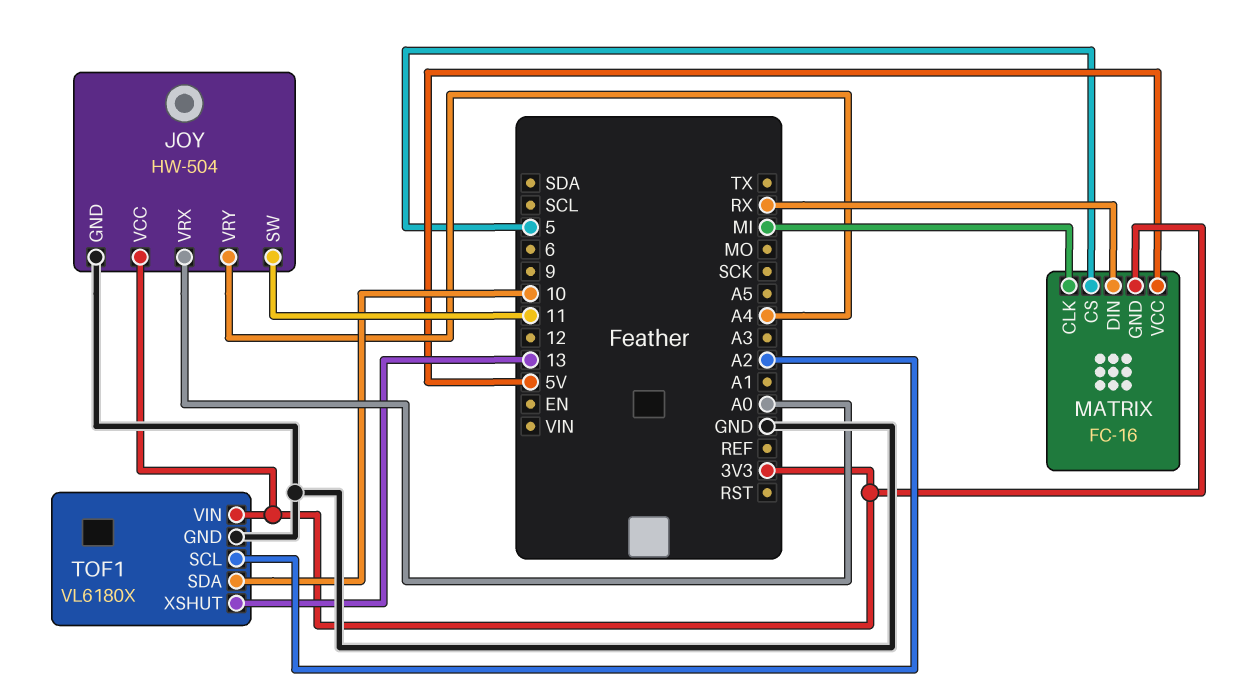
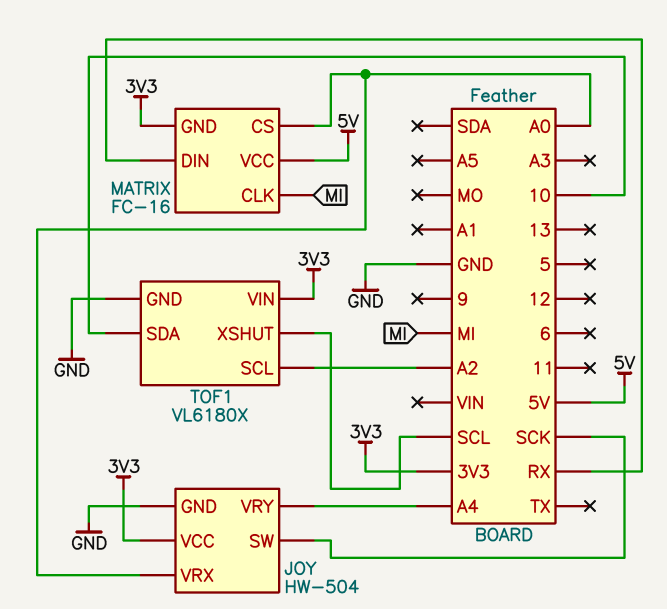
JOY pin SW: 11 -> SCK
MATRIX pin CS: 5 -> A0
TOF1 pin XSHUT: 13 -> SCL

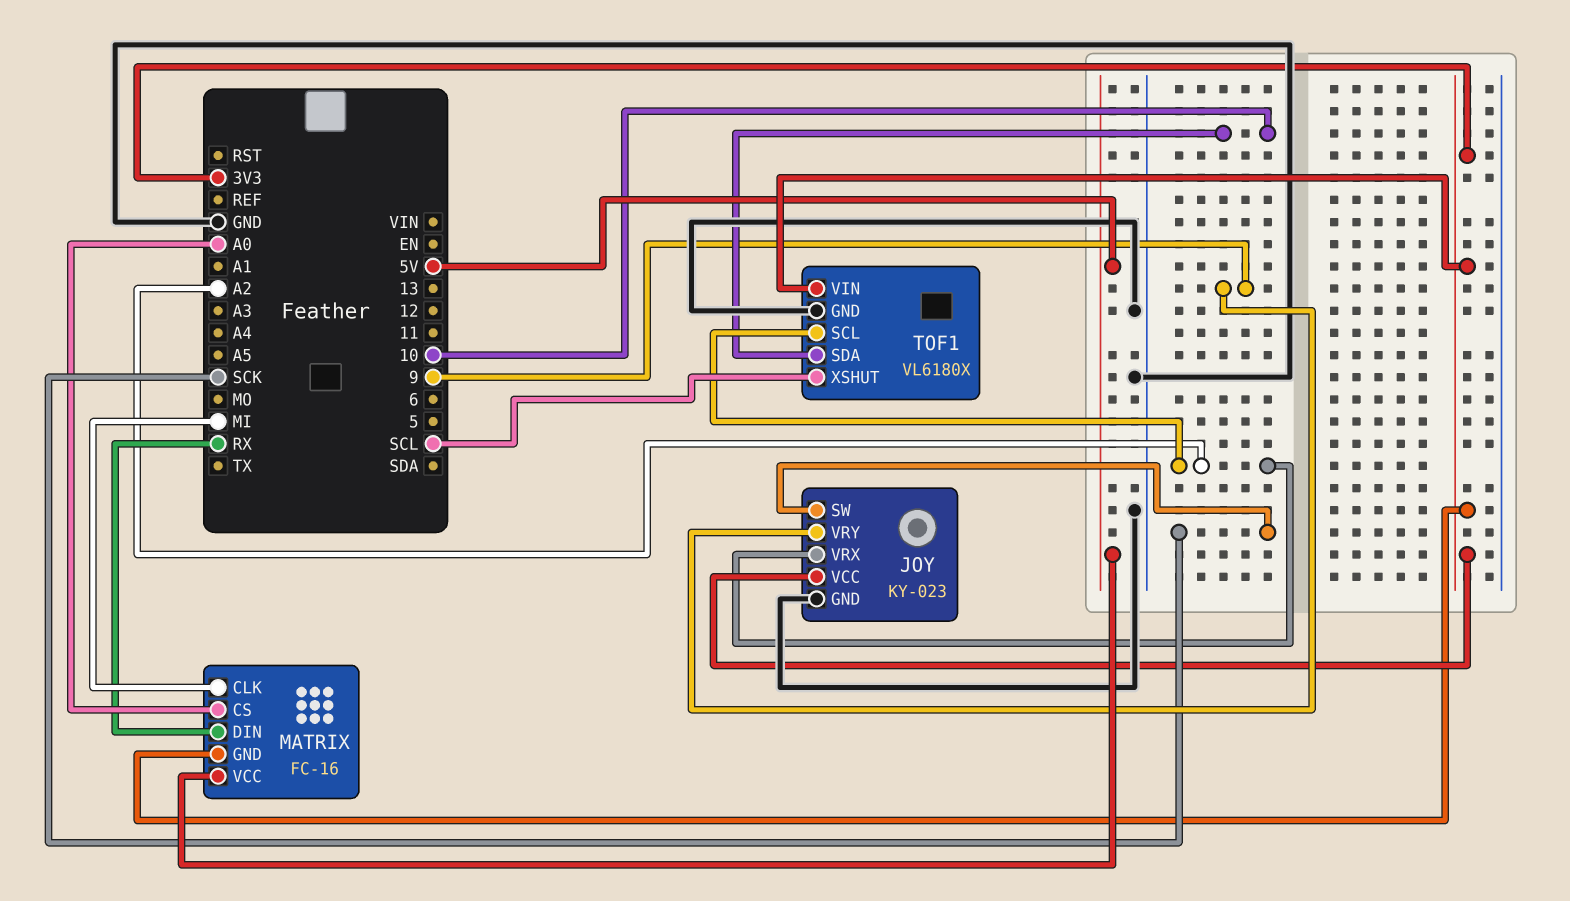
JOY: HW-504 -> KY-023
JOY pin VRX: A0 -> A2
JOY pin VRY: A4 -> 9

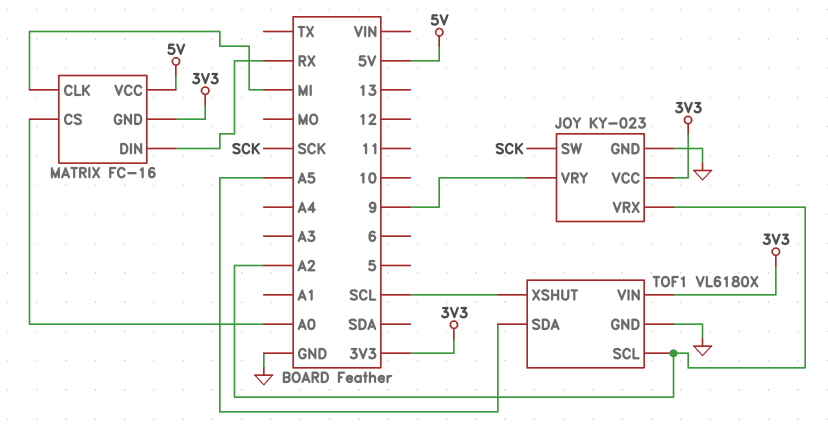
TOF1 pin SDA: 10 -> A5

